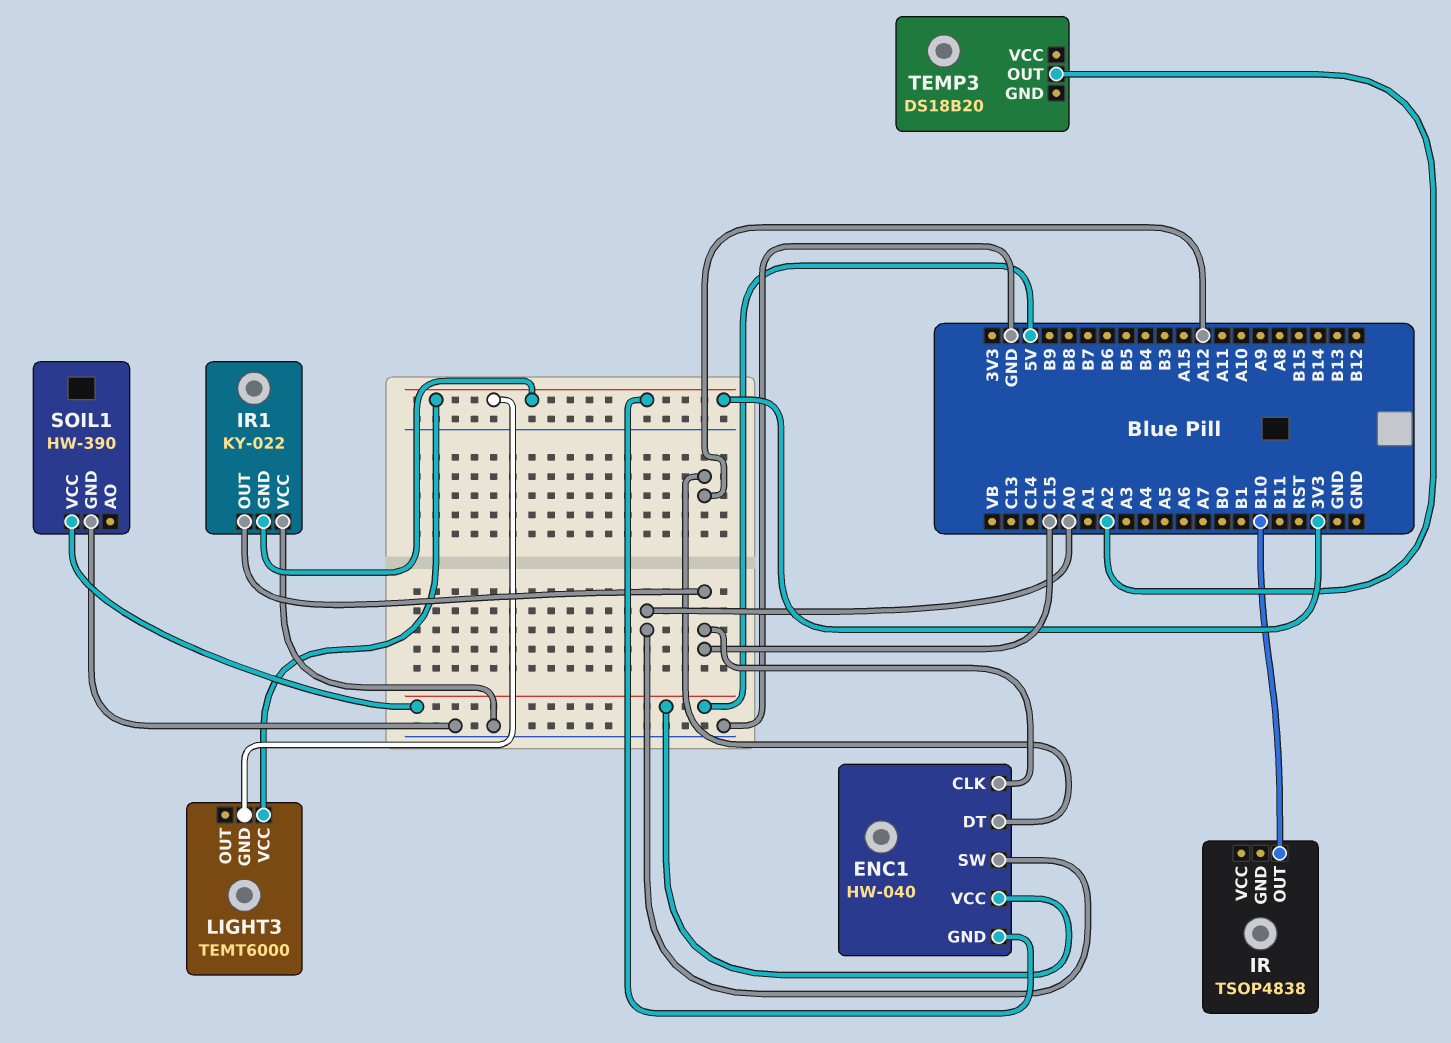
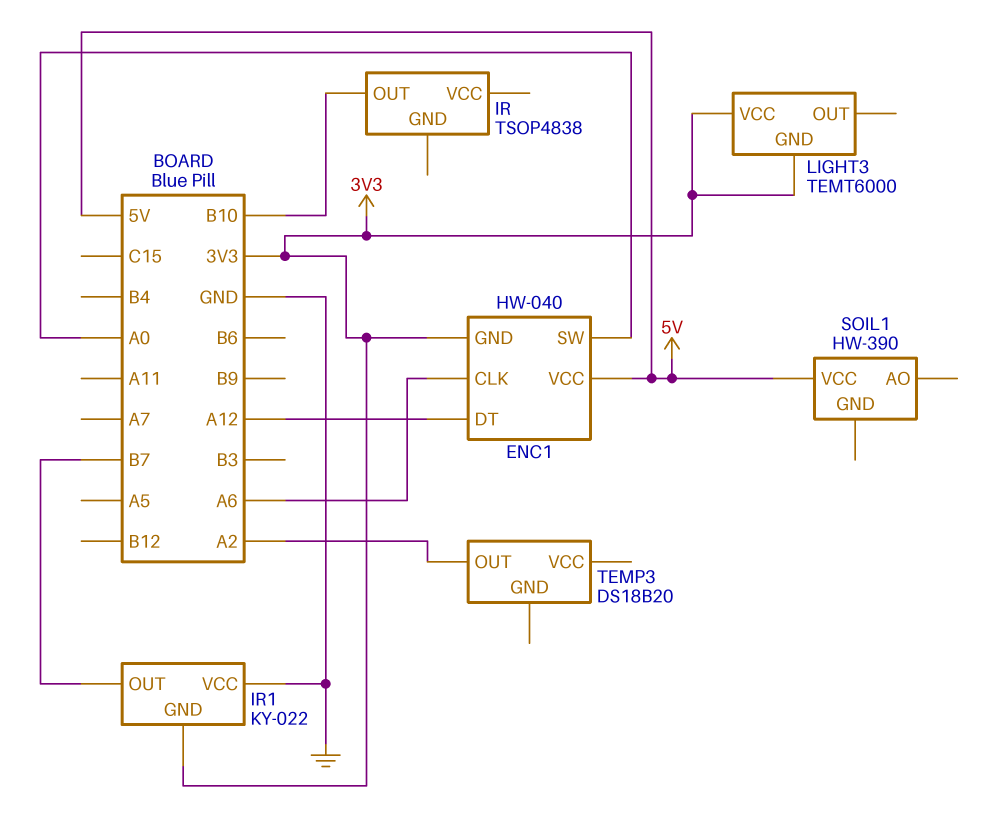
ENC1 pin CLK: C15 -> A6
IR1 pin OUT: C15 -> B7
SOIL1 pin GND: GND -> none

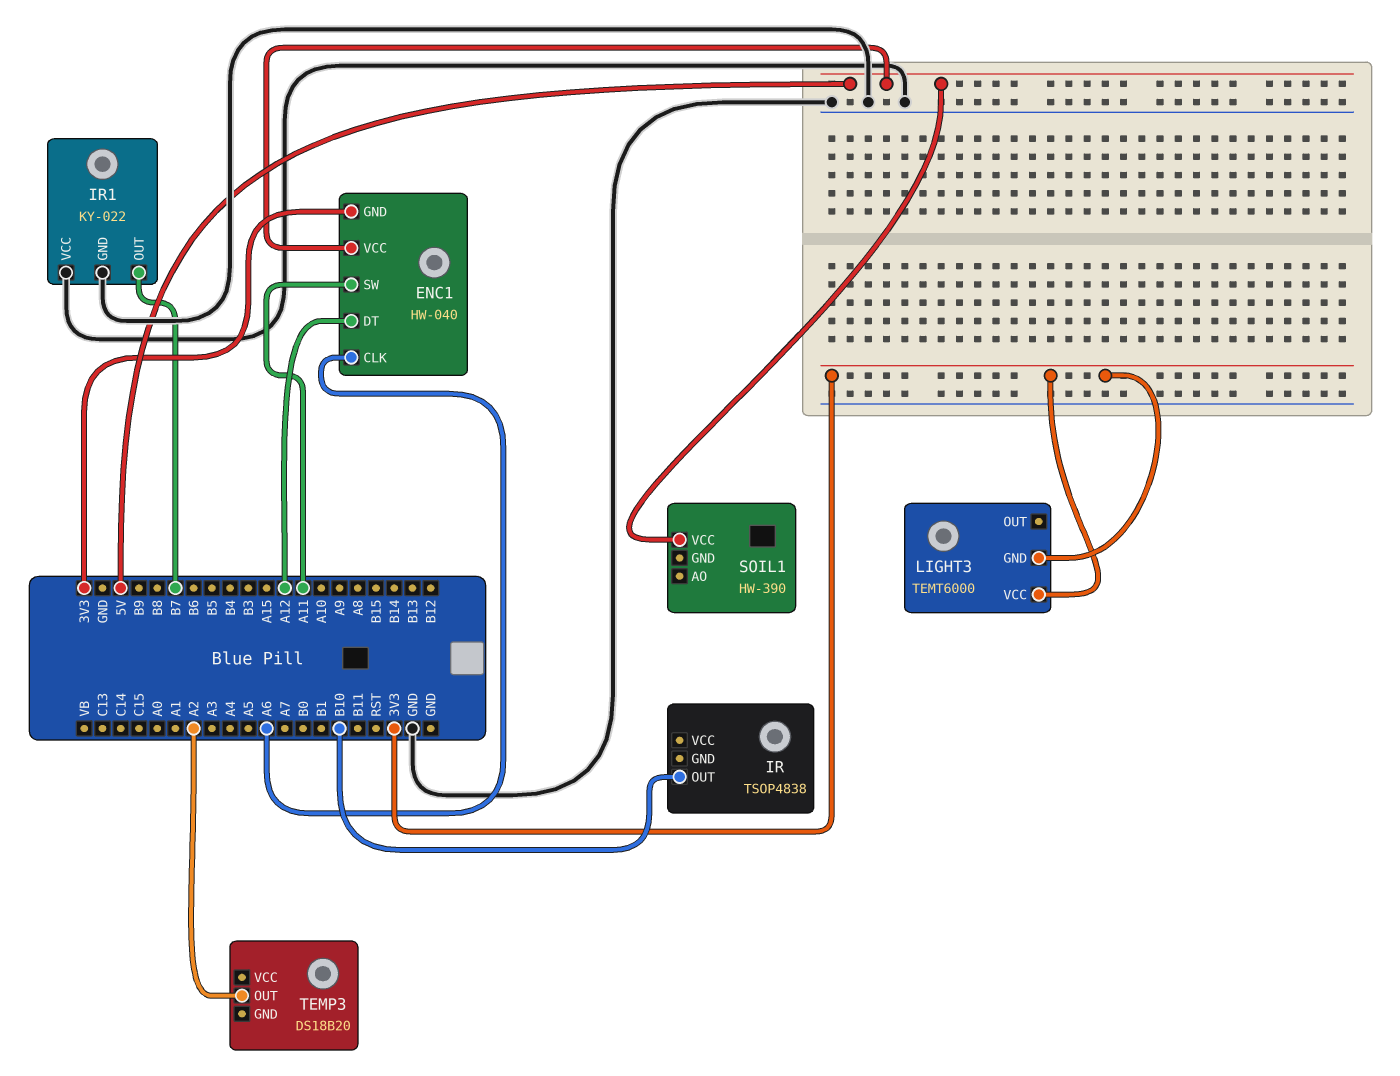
ENC1 pin SW: A0 -> A11
IR1 pin GND: 3V3 -> GND

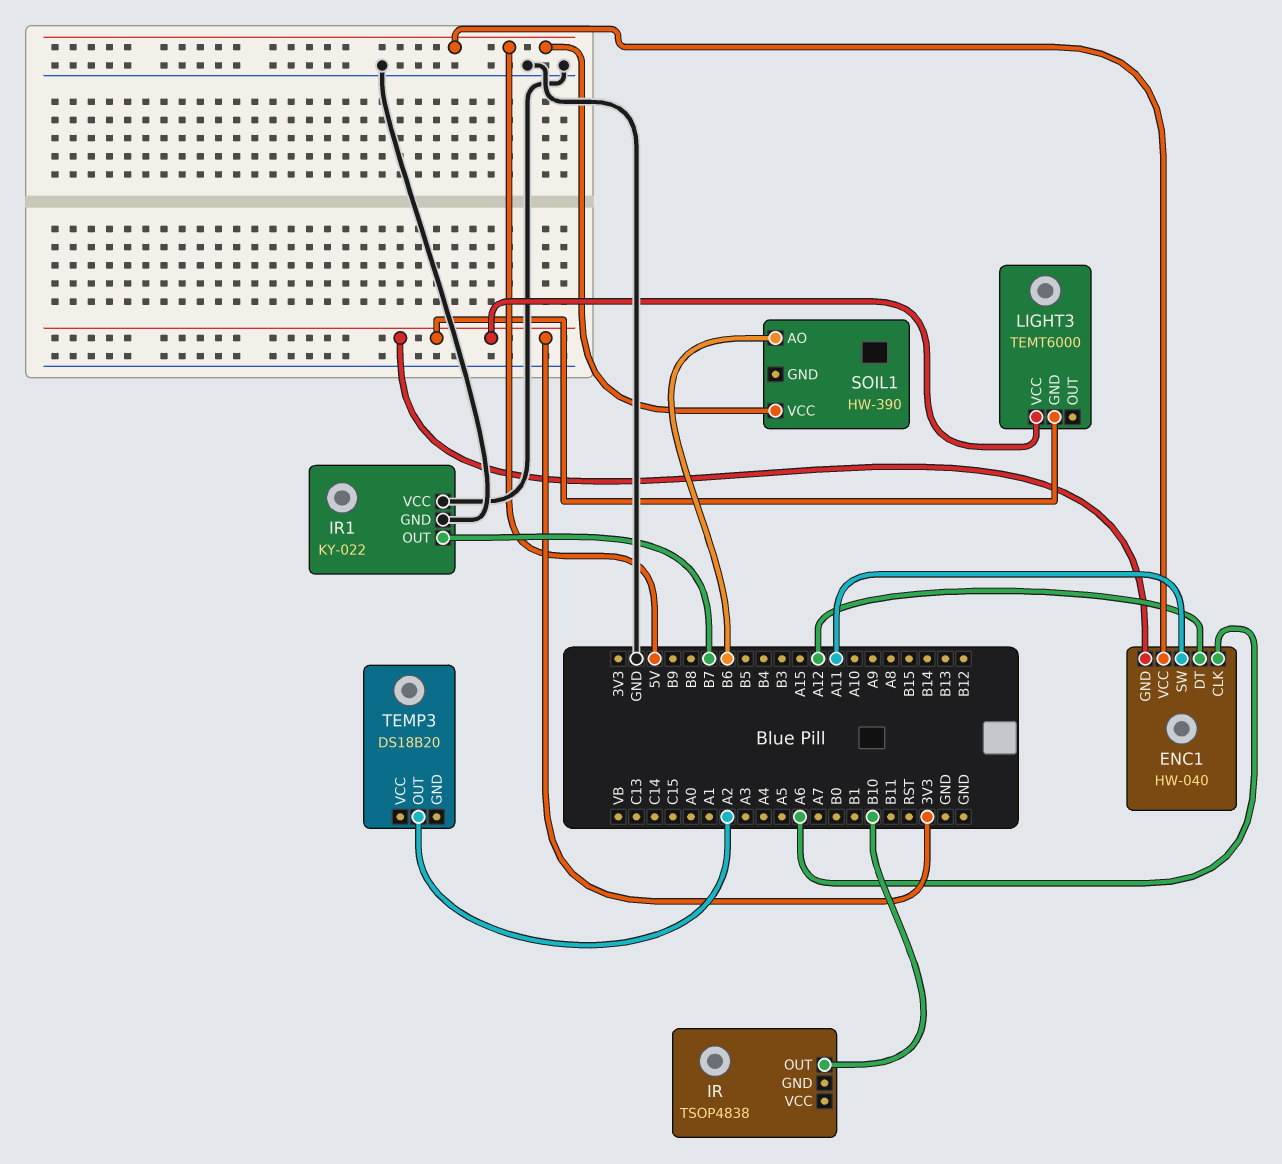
SOIL1 pin AO: none -> B6

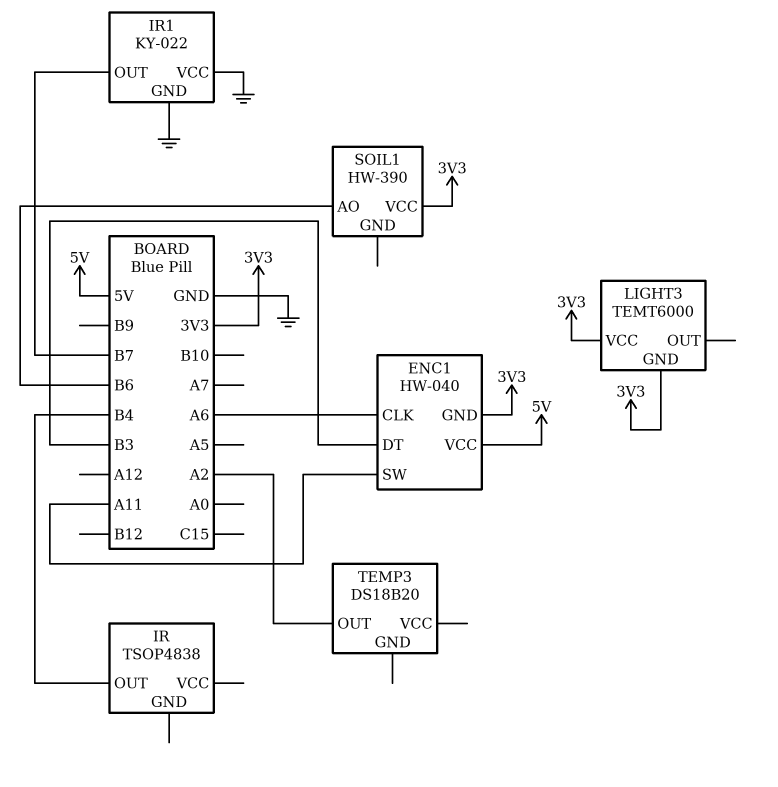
ENC1 pin DT: A12 -> B3
IR pin OUT: B10 -> B4
SOIL1 pin VCC: 5V -> 3V3

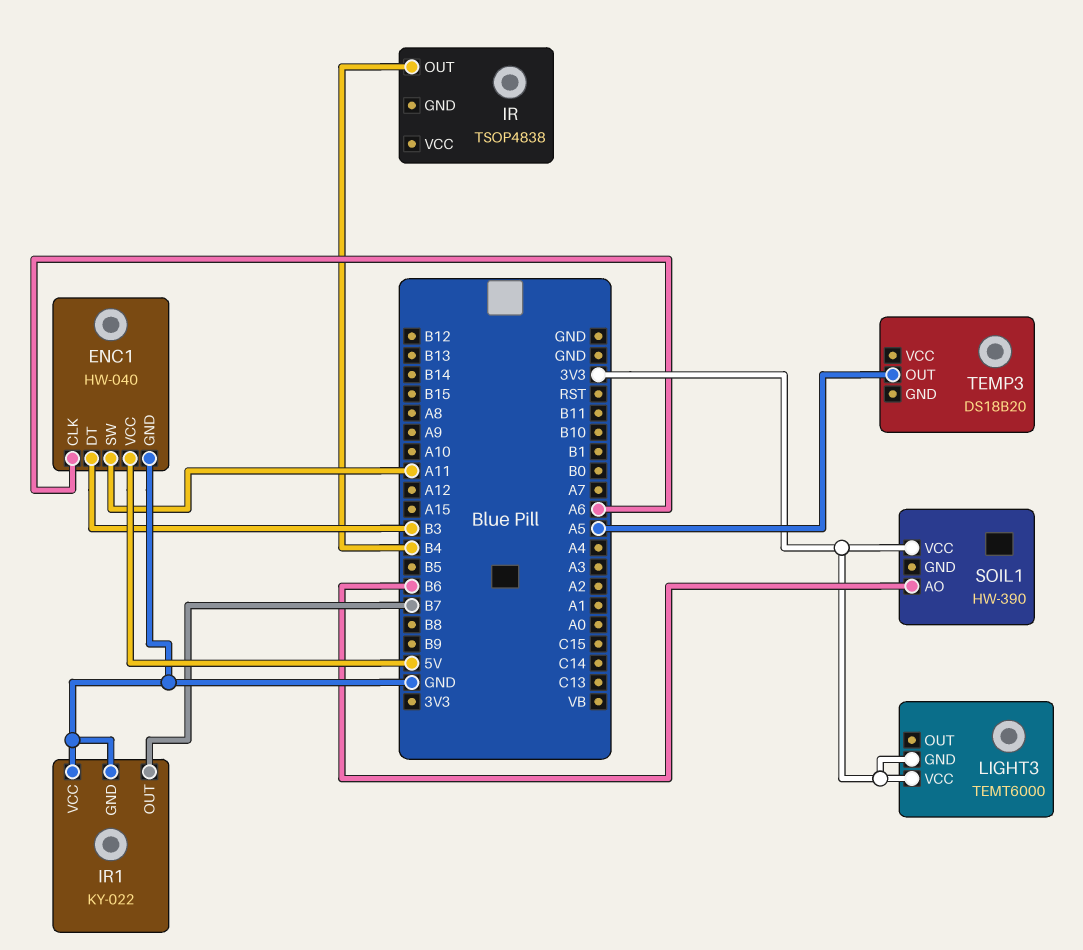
ENC1 pin GND: 3V3 -> GND
TEMP3 pin OUT: A2 -> A5

